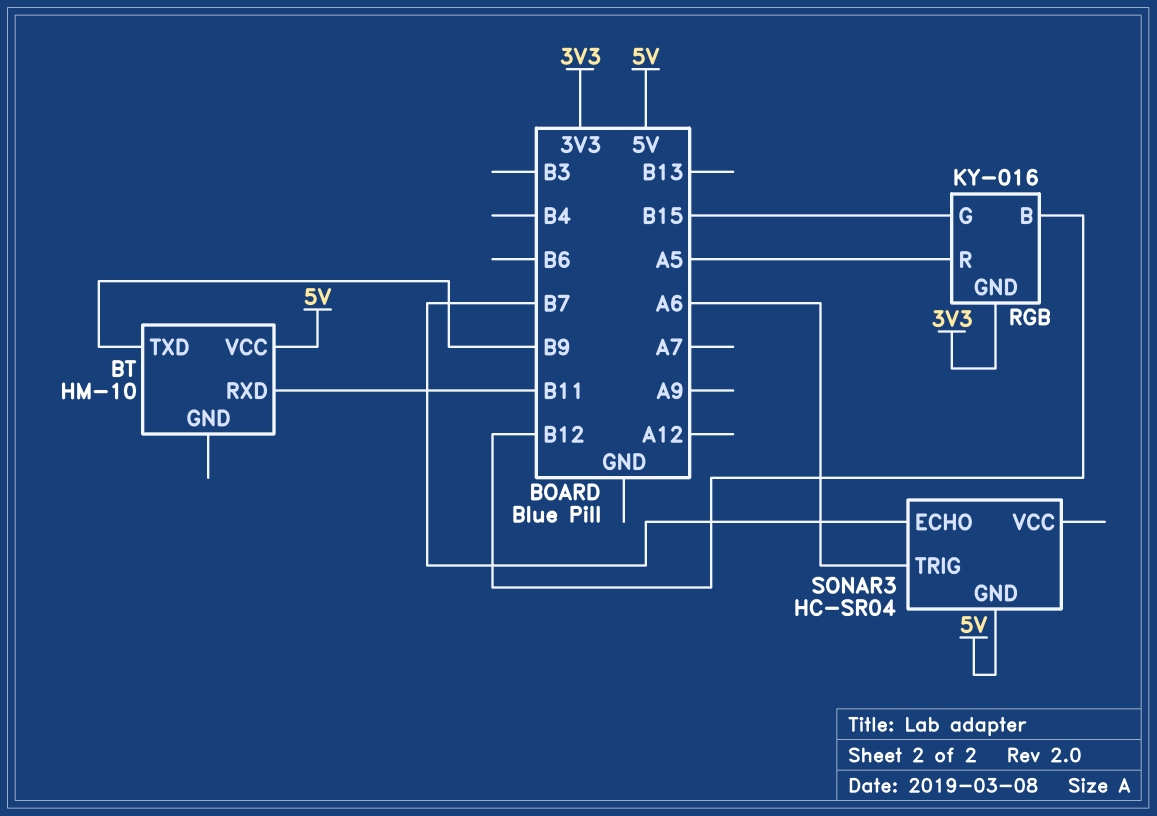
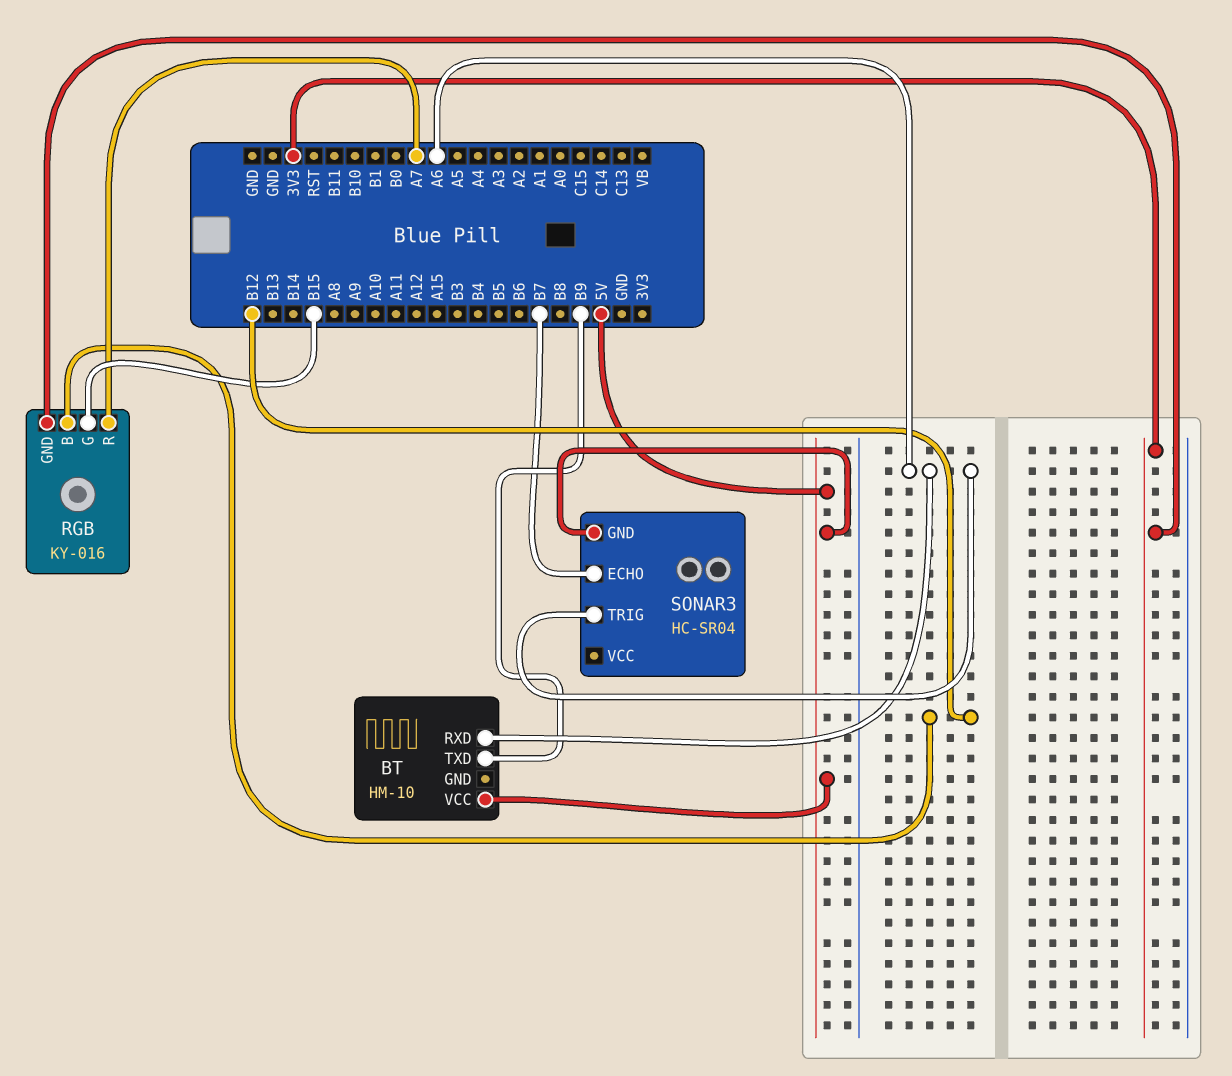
BT pin RXD: B11 -> A6
RGB pin R: A5 -> A7

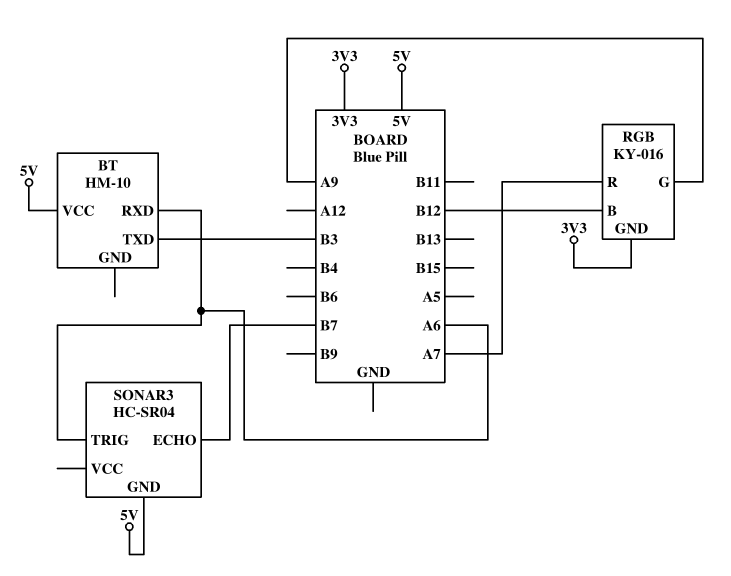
BT pin TXD: B9 -> B3
RGB pin G: B15 -> A9

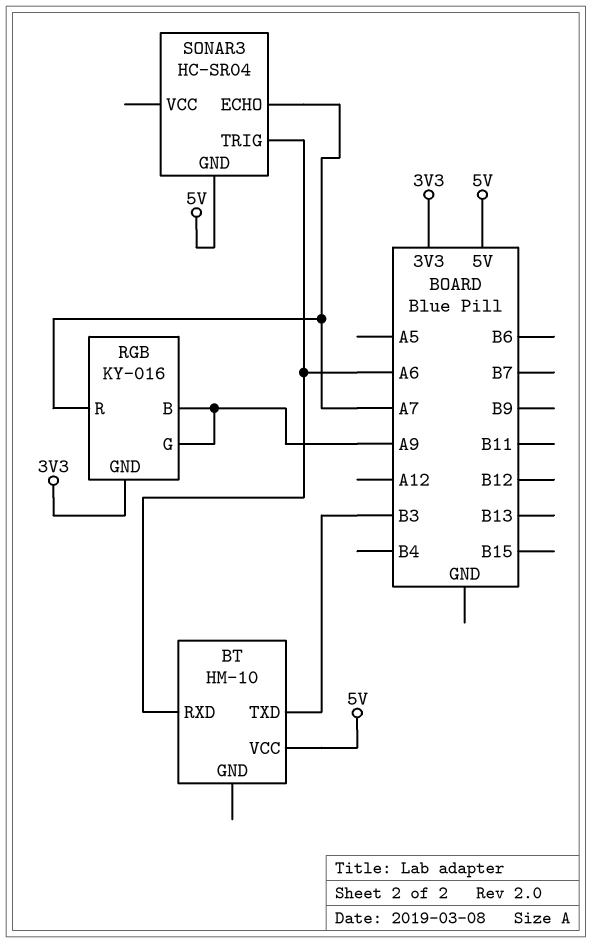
RGB pin B: B12 -> A9
SONAR3 pin ECHO: B7 -> A7

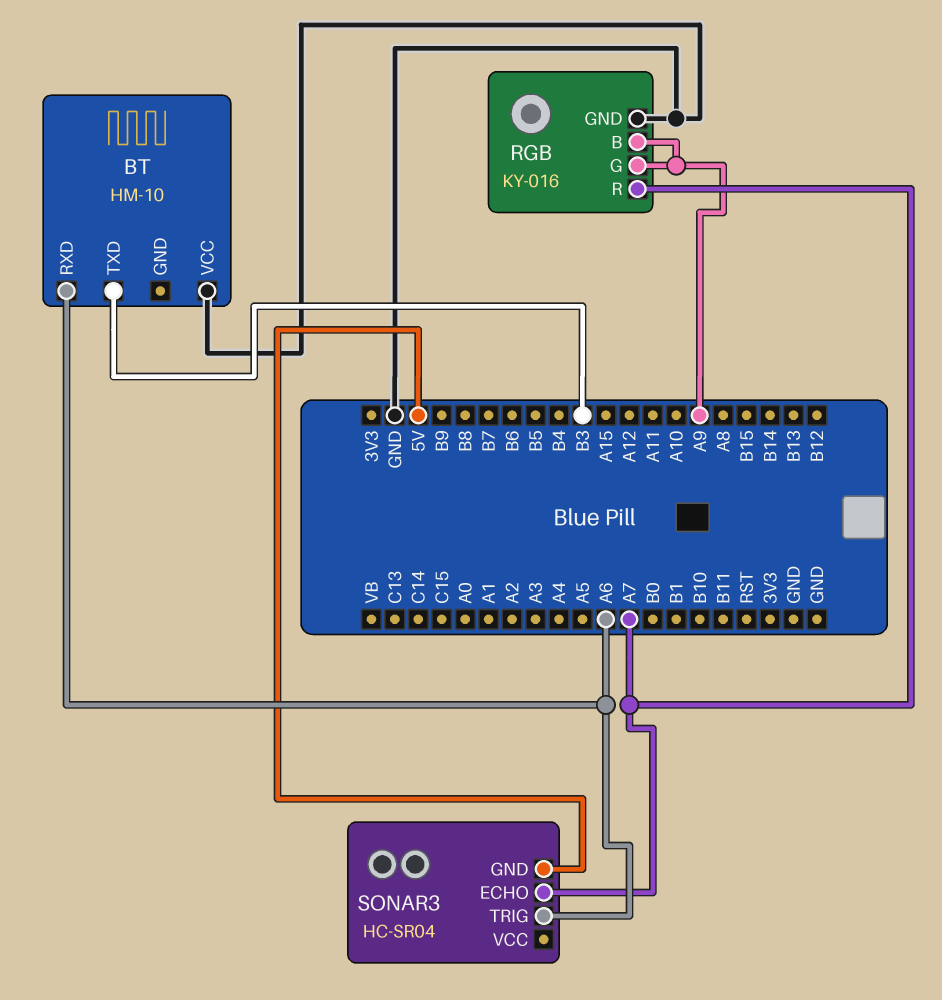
BT pin VCC: 5V -> GND
RGB pin GND: 3V3 -> GND

